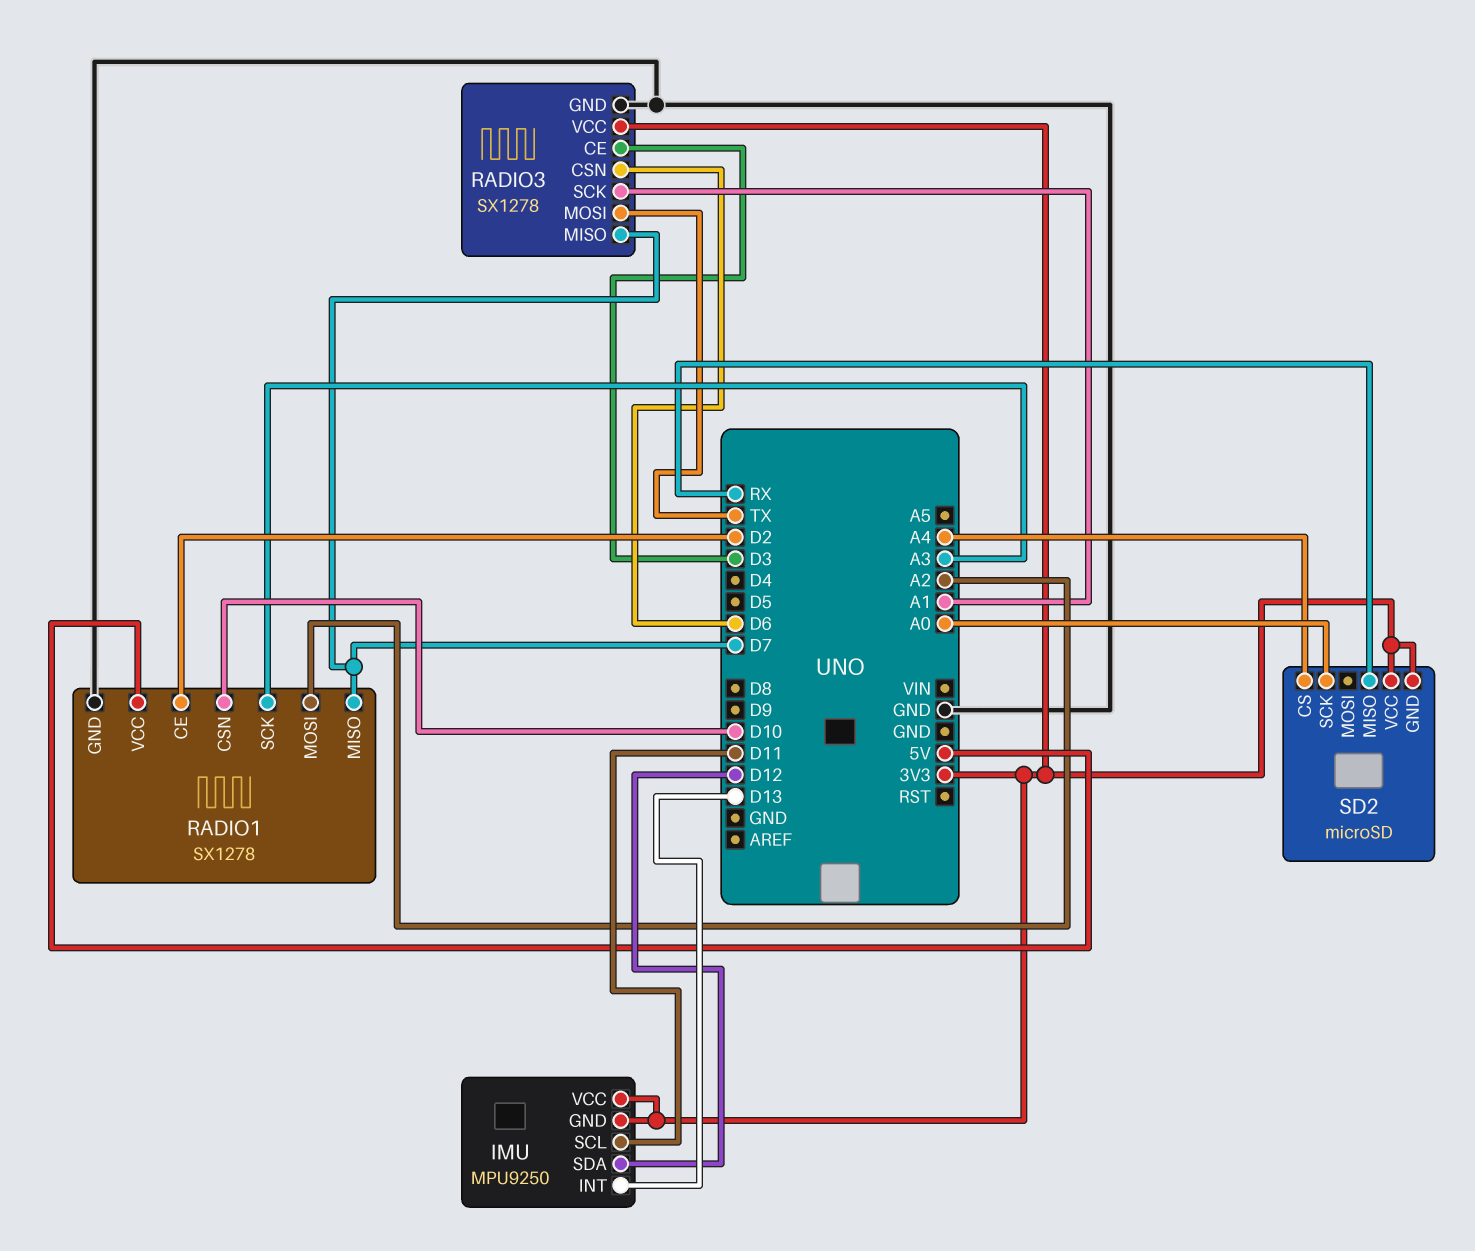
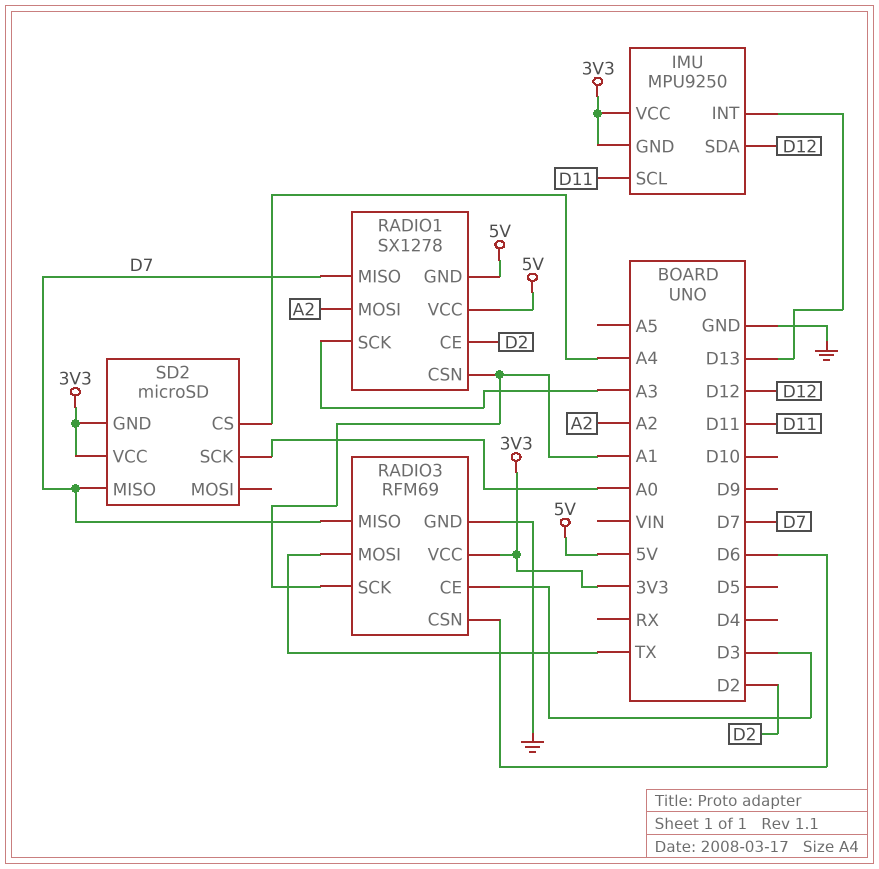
RADIO1 pin CSN: D10 -> A1
RADIO1 pin GND: GND -> 5V
RADIO3: SX1278 -> RFM69
SD2 pin MISO: RX -> D7

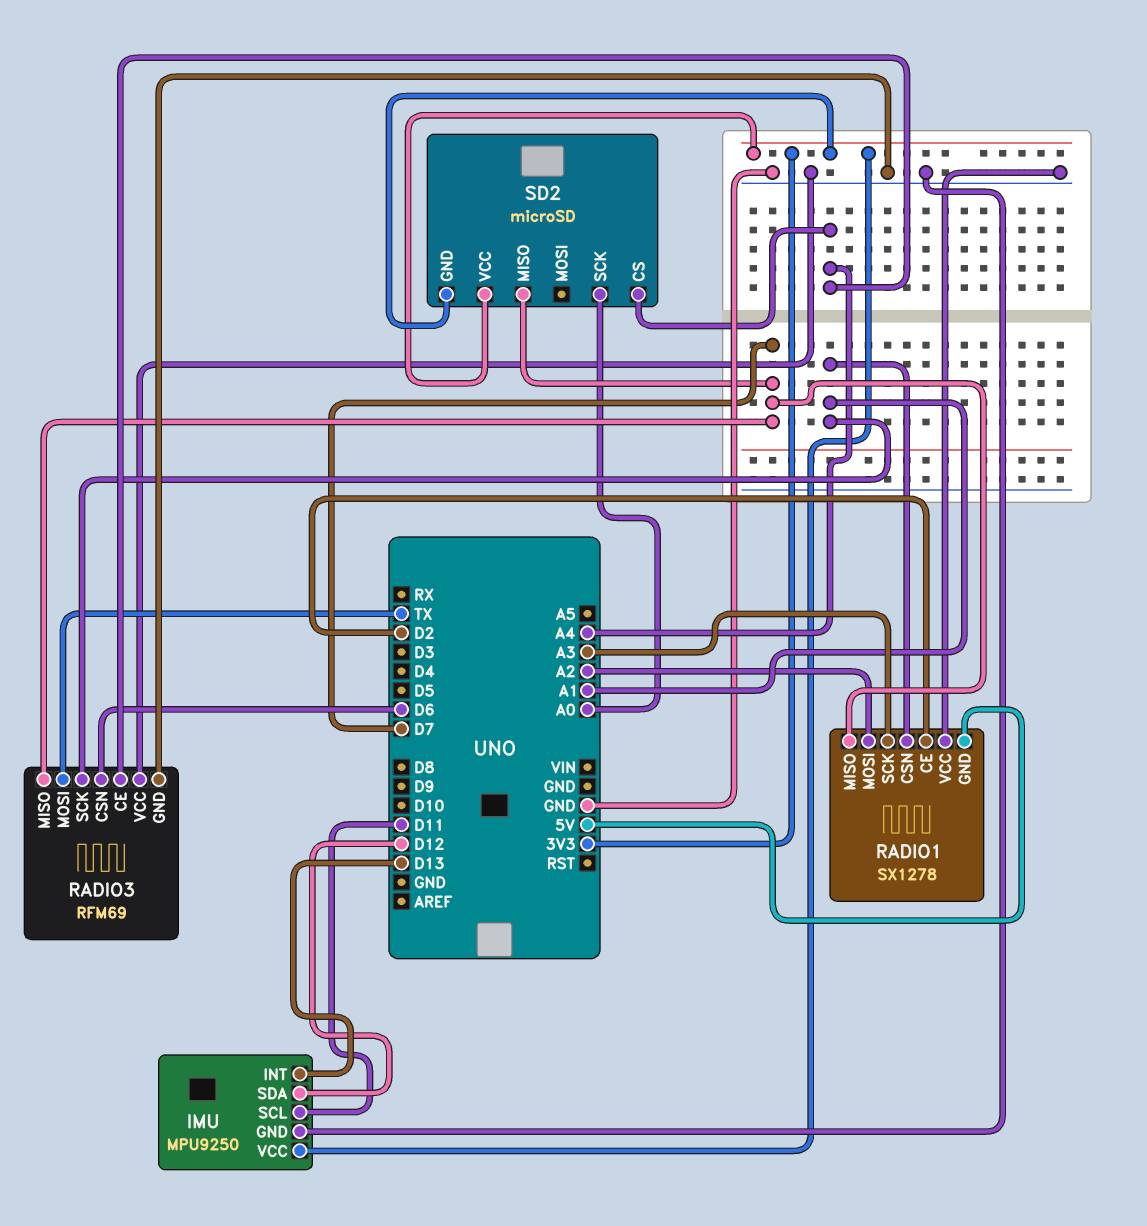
IMU pin GND: 3V3 -> GND
RADIO1 pin VCC: 5V -> GND
RADIO3 pin CE: D3 -> A4
RADIO3 pin VCC: 3V3 -> GND

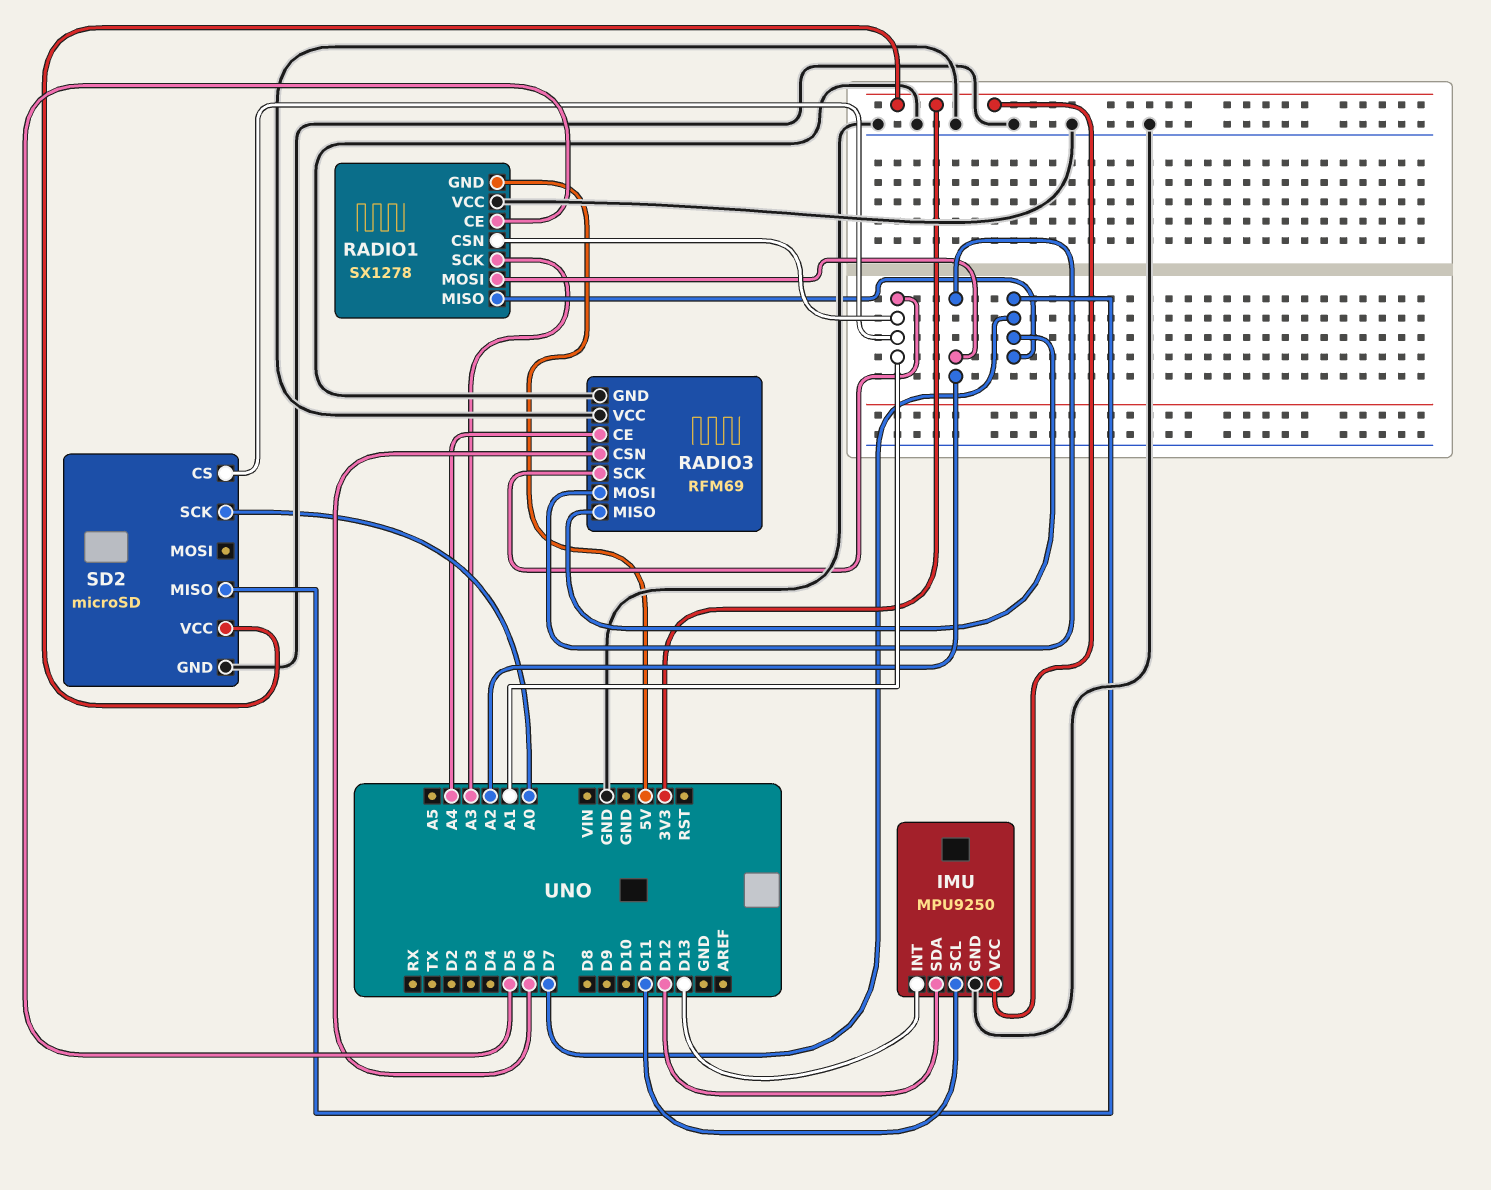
RADIO1 pin CE: D2 -> D5
RADIO3 pin MOSI: TX -> A2
SD2 pin CS: A4 -> A1
SD2 pin GND: 3V3 -> GND

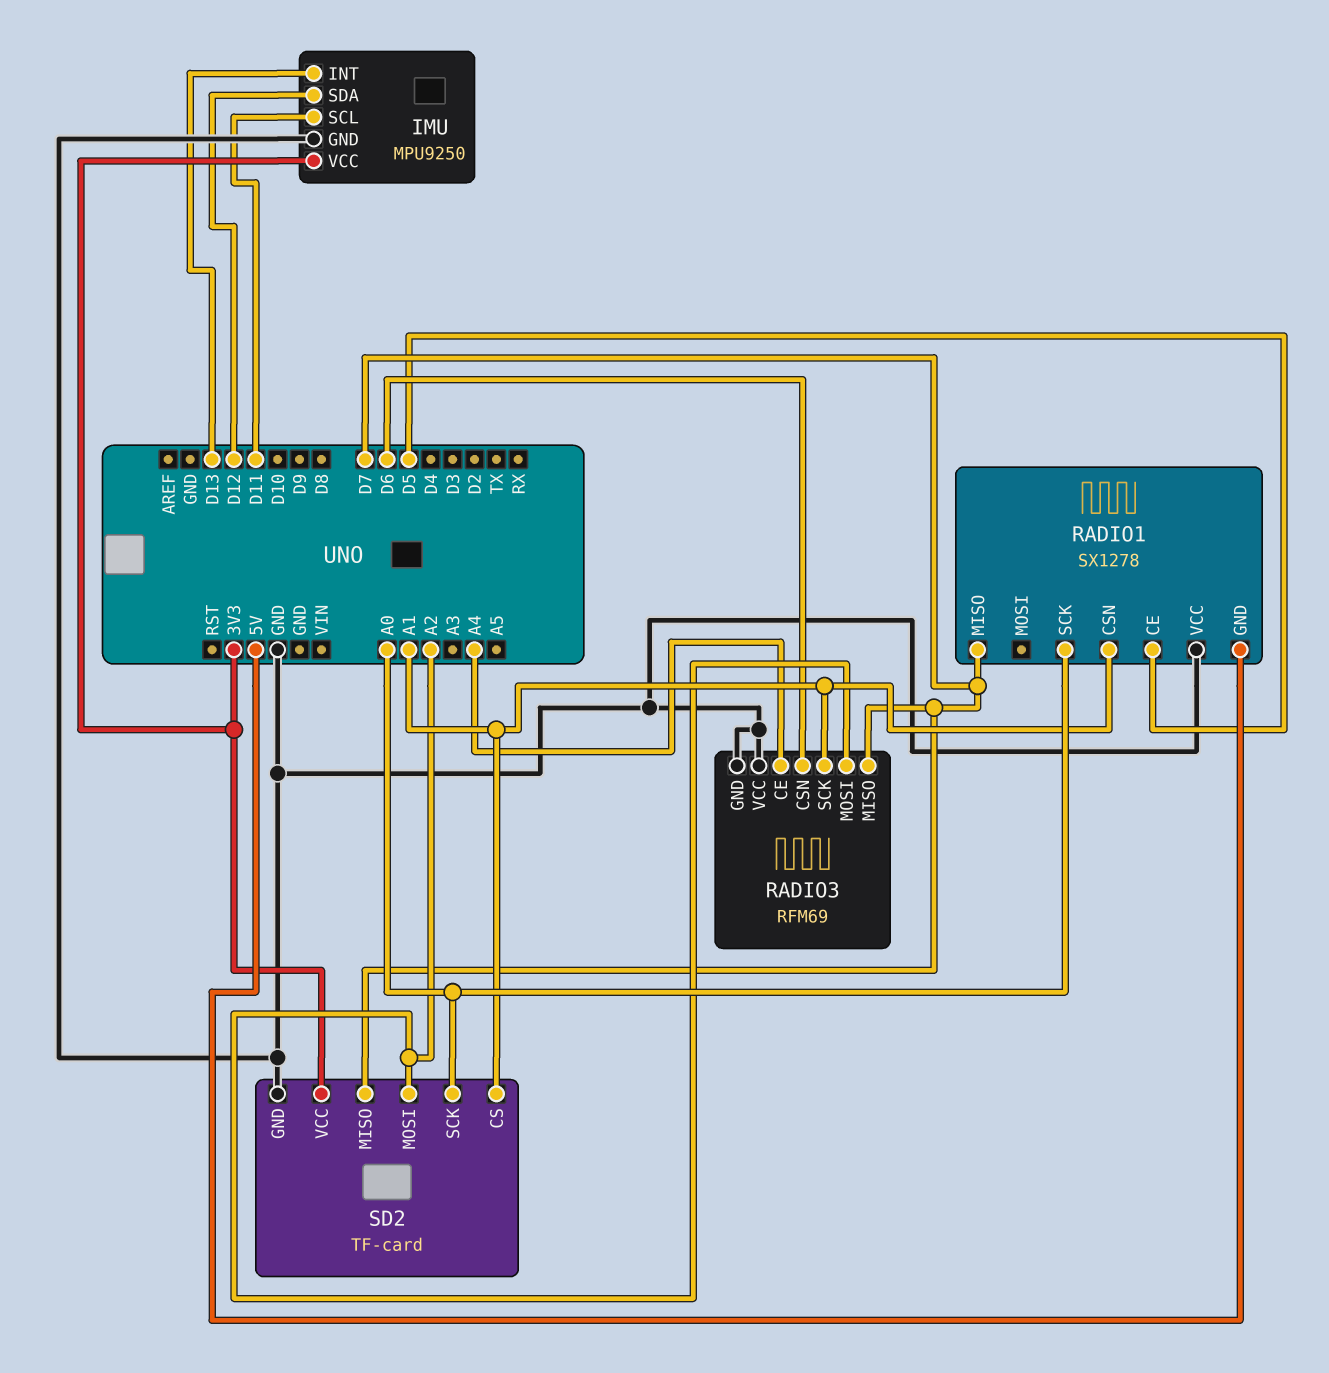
RADIO1 pin MOSI: A2 -> none
RADIO1 pin SCK: A3 -> A0
SD2: microSD -> TF-card
SD2 pin MOSI: none -> A2

